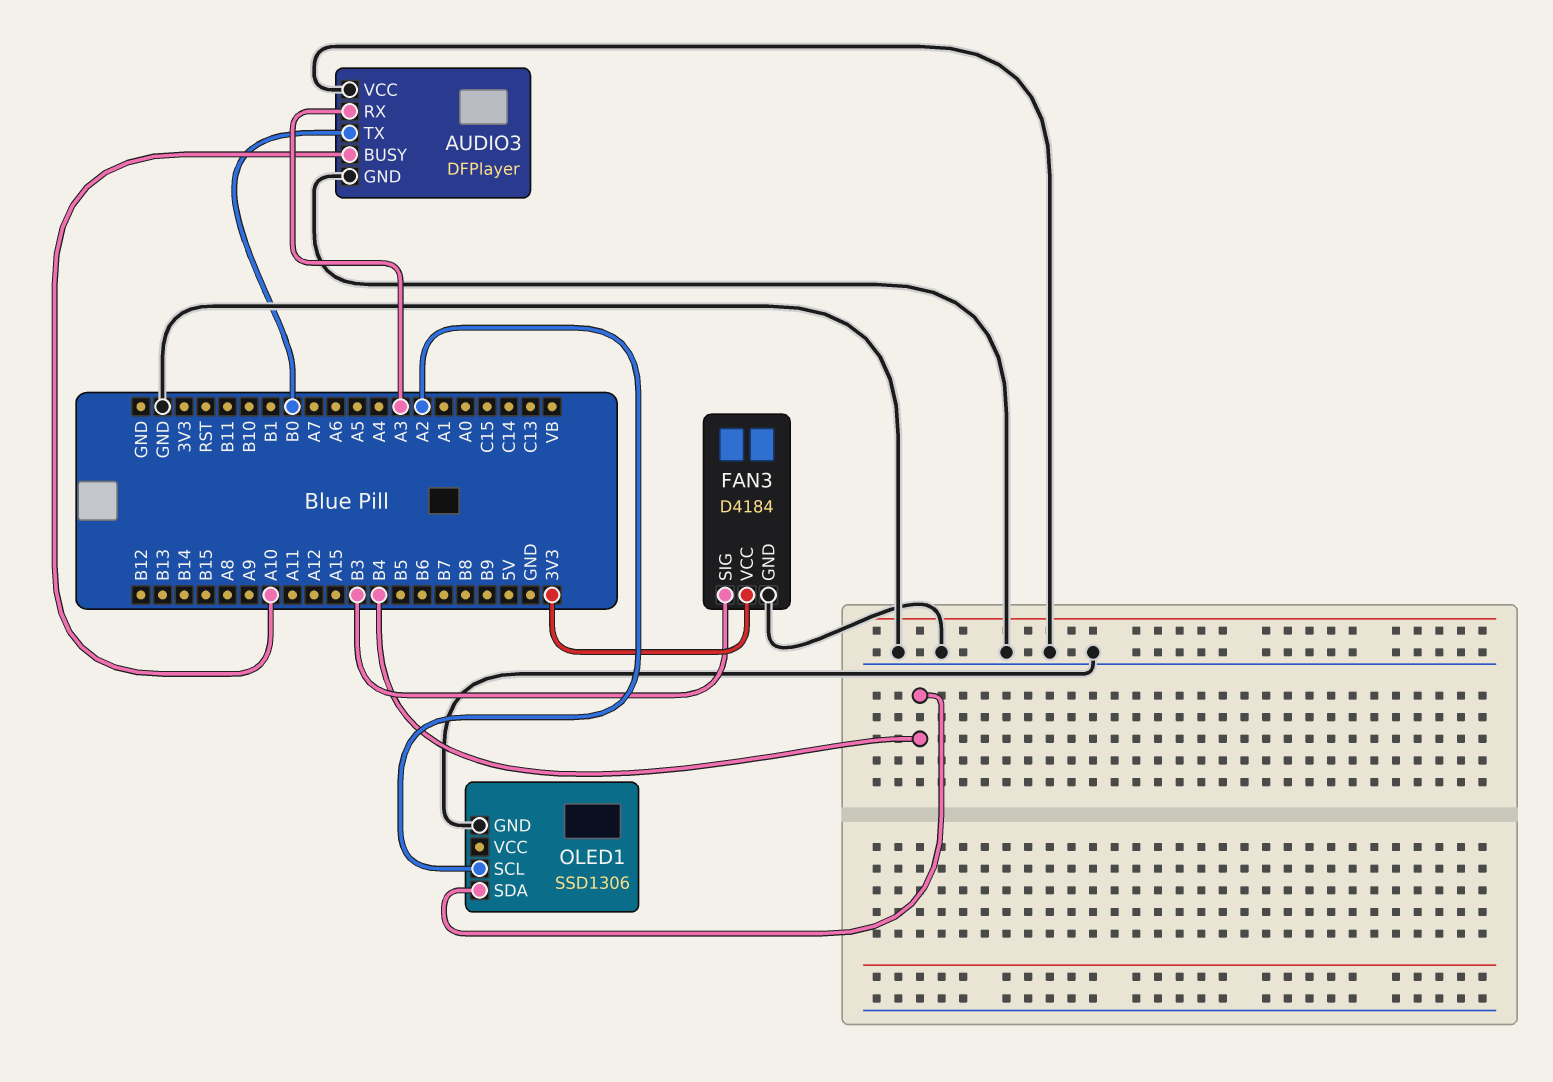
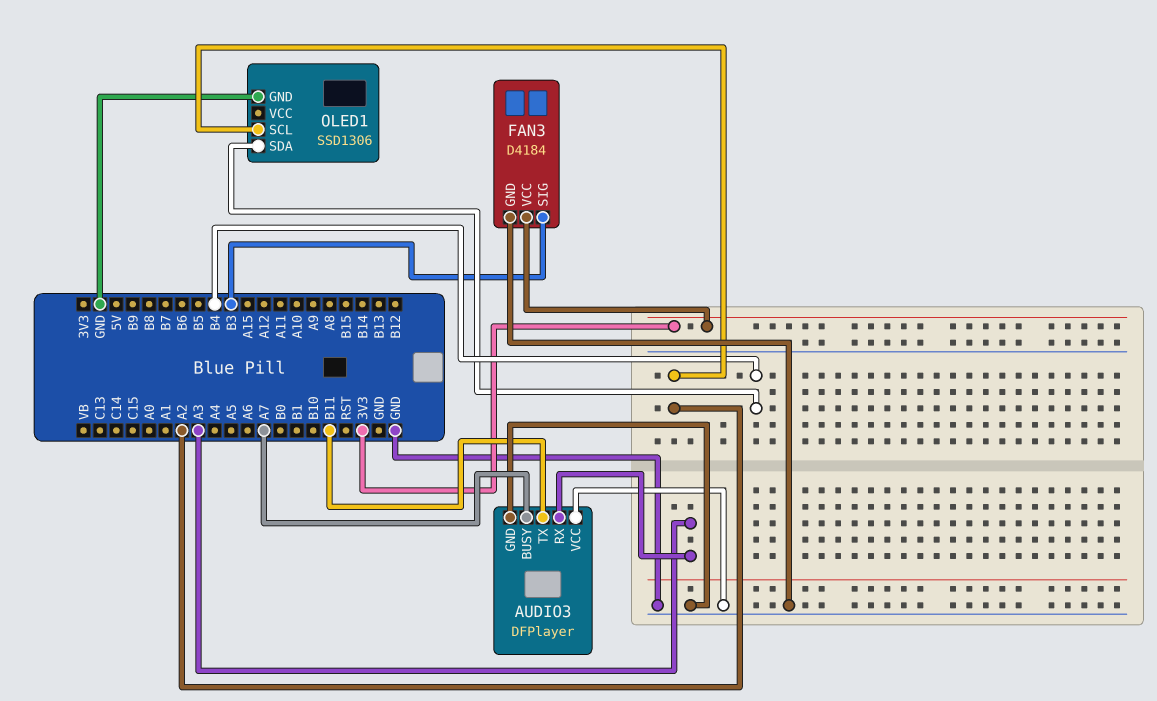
AUDIO3 pin BUSY: A10 -> A7
AUDIO3 pin TX: B0 -> B11

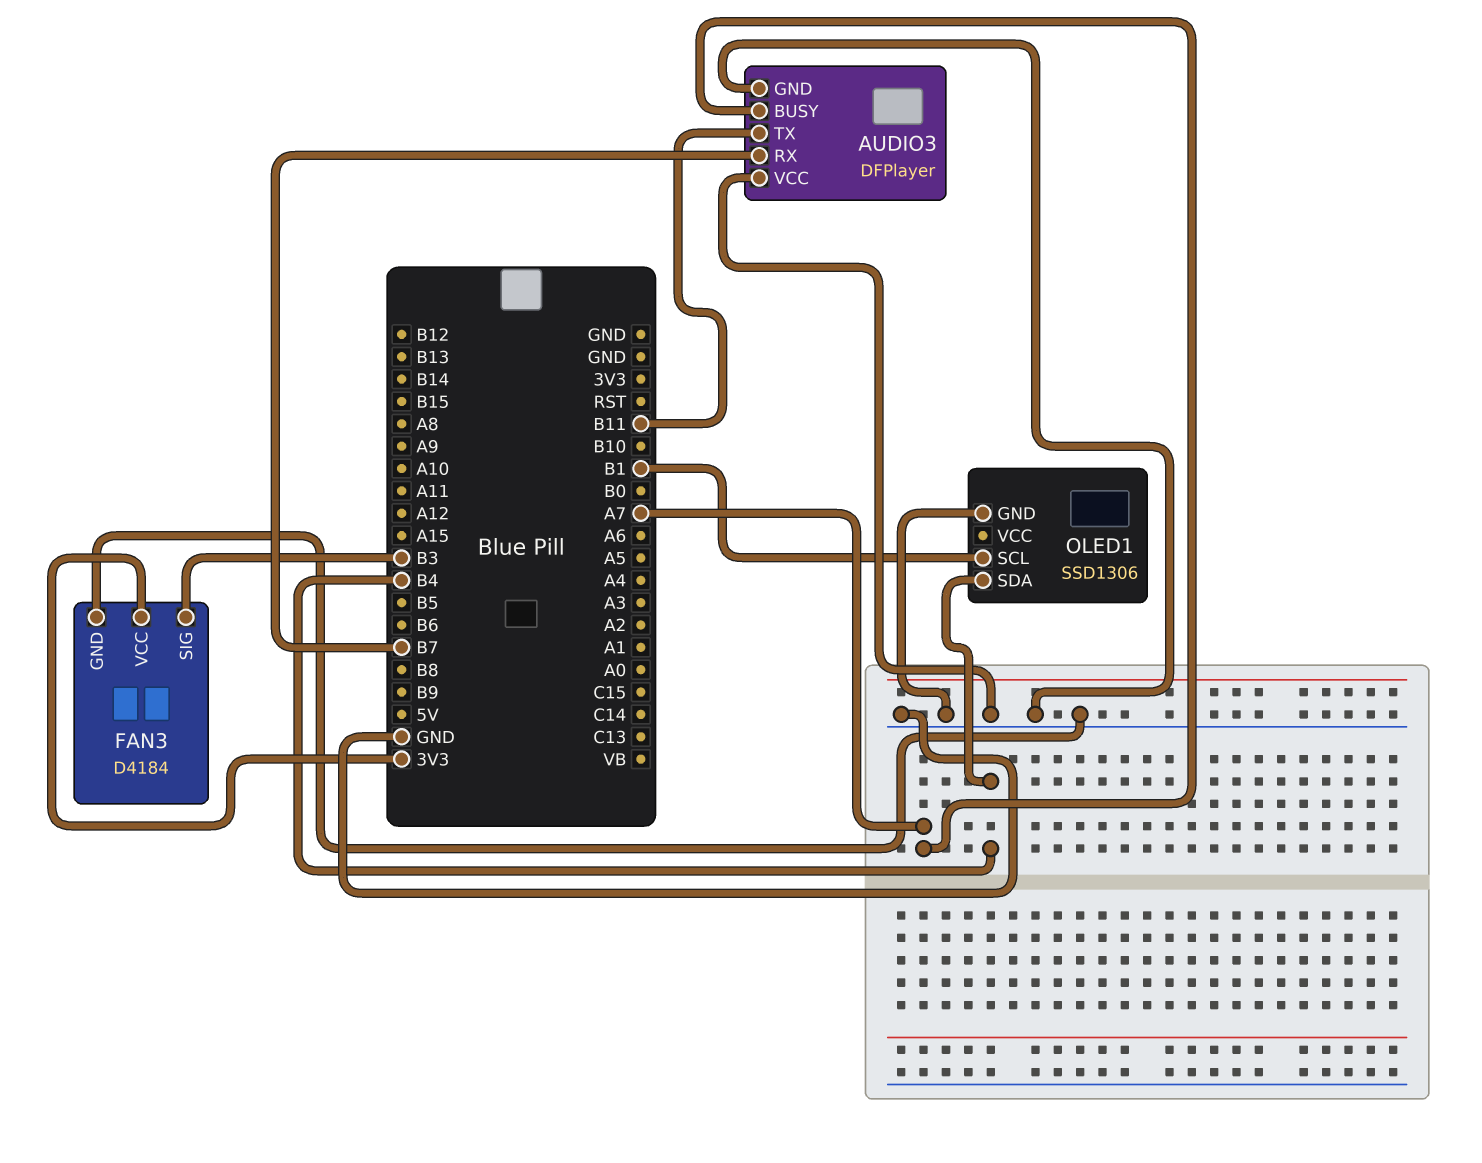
AUDIO3 pin RX: A3 -> B7
OLED1 pin SCL: A2 -> B1

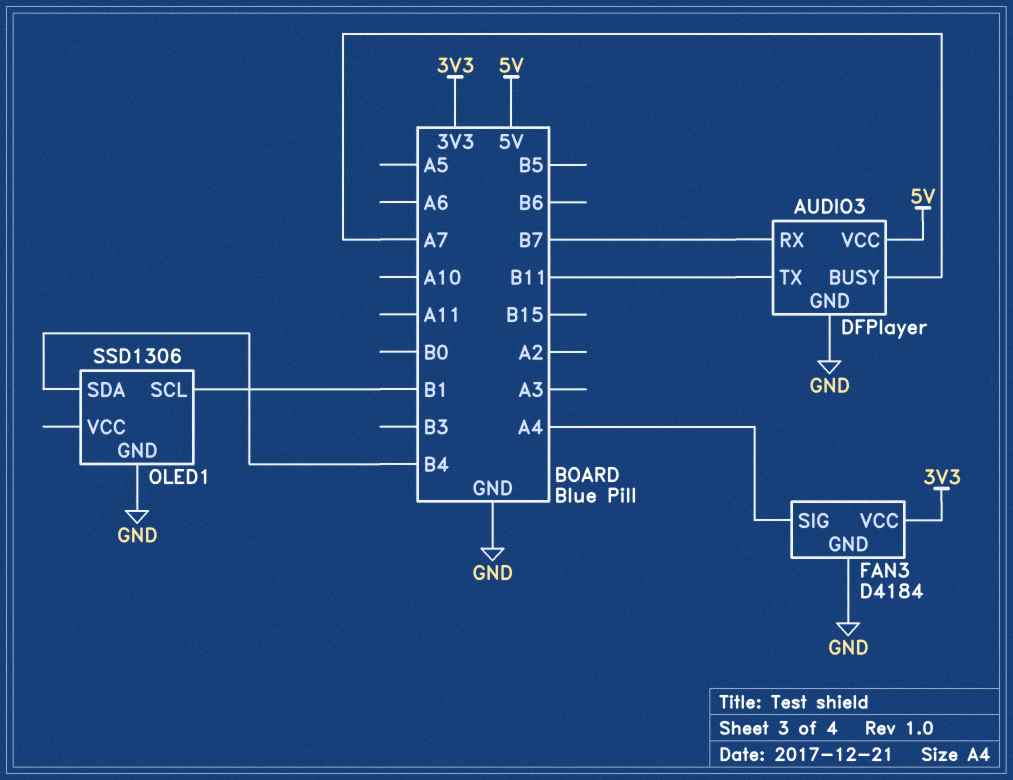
AUDIO3 pin VCC: GND -> 5V
FAN3 pin SIG: B3 -> A4

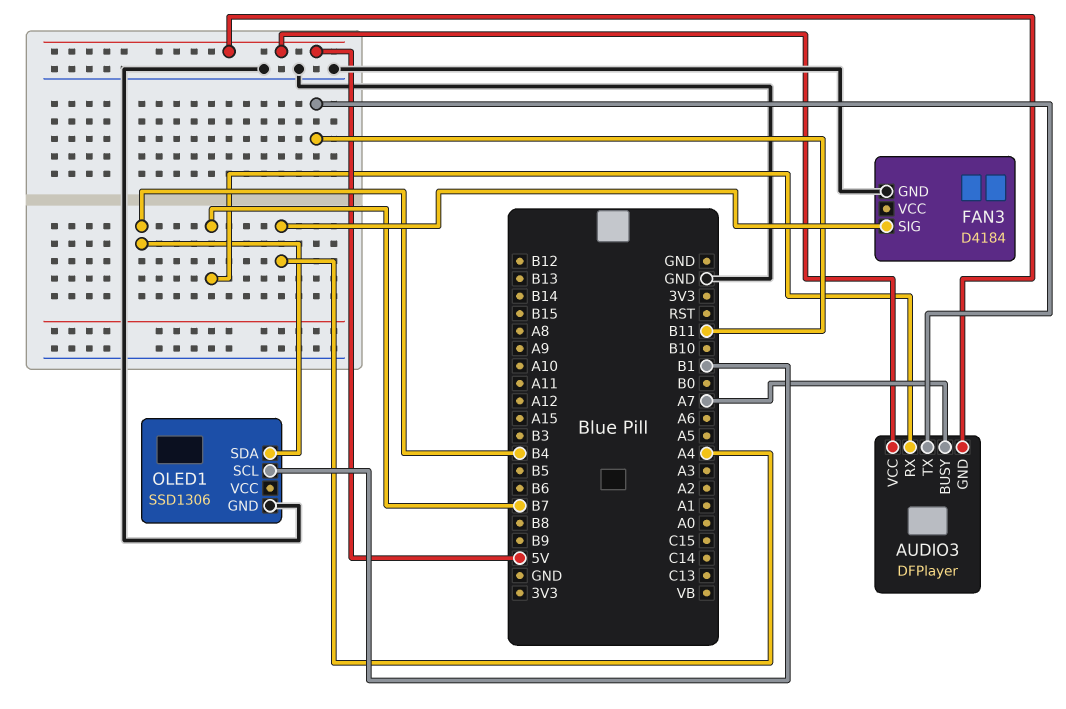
AUDIO3 pin GND: GND -> 5V
FAN3 pin VCC: 3V3 -> none

